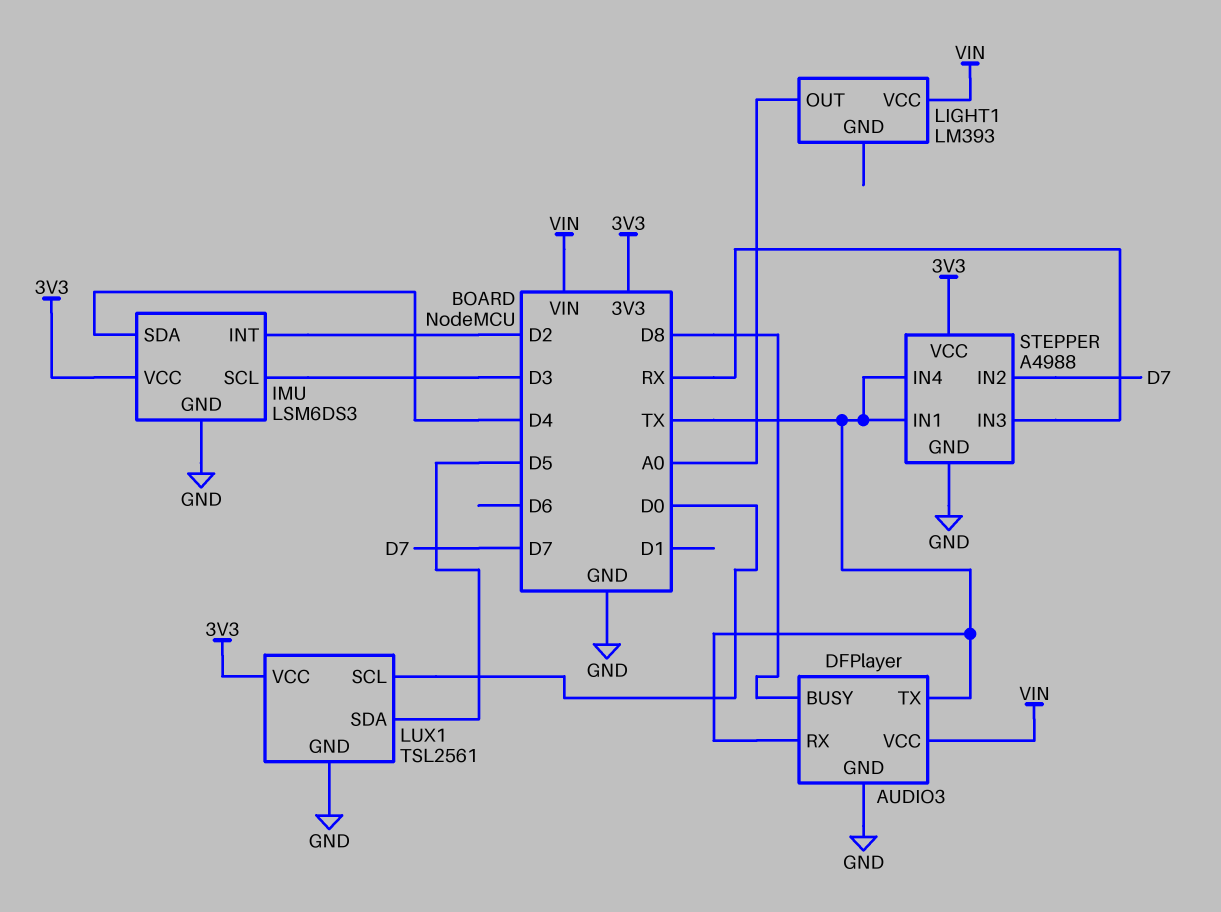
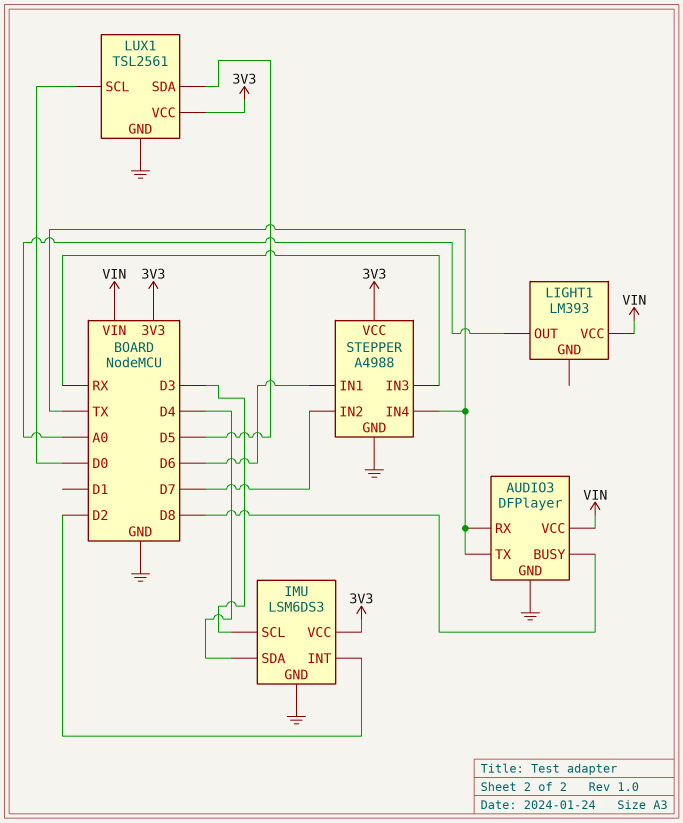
STEPPER pin IN1: TX -> D6

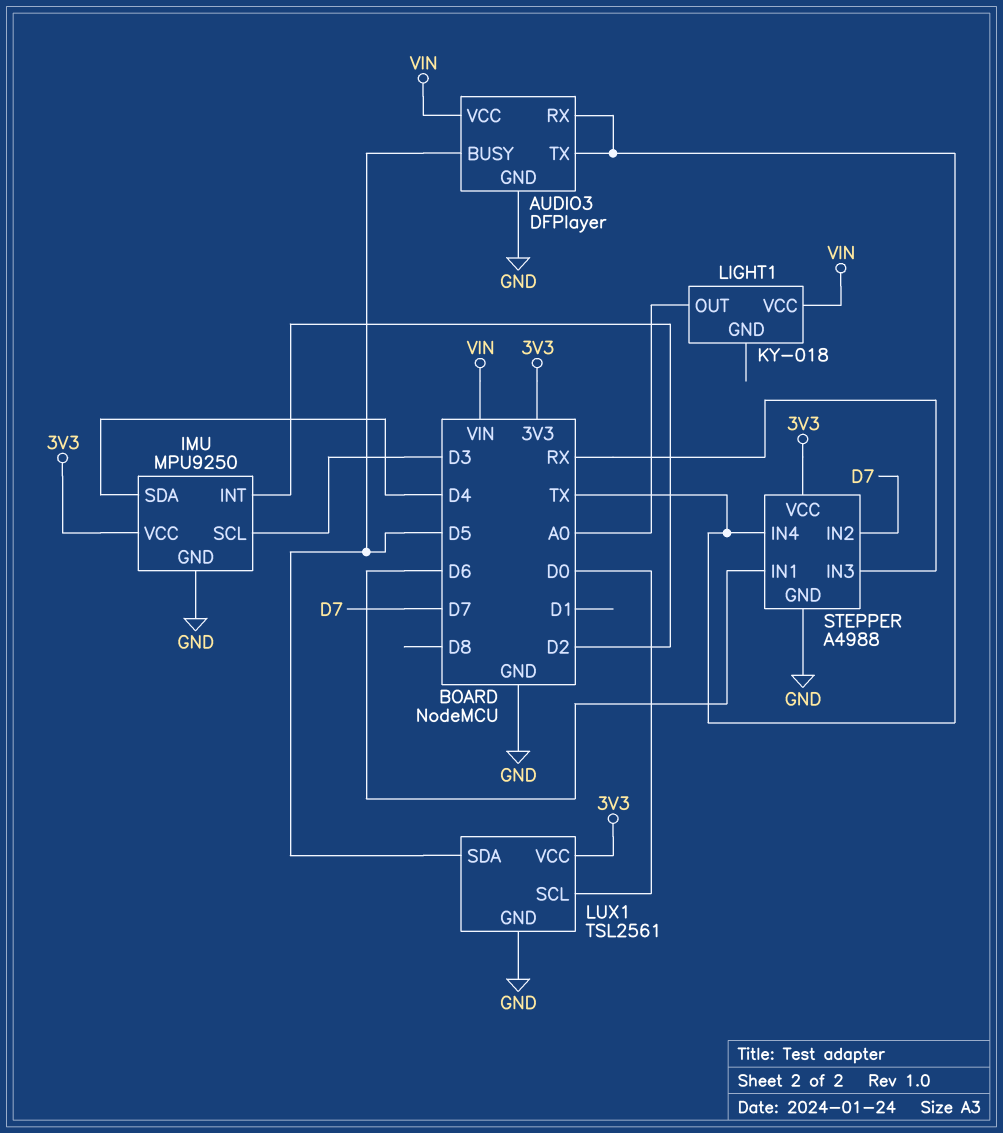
AUDIO3 pin BUSY: D8 -> D5
IMU: LSM6DS3 -> MPU9250
LIGHT1: LM393 -> KY-018

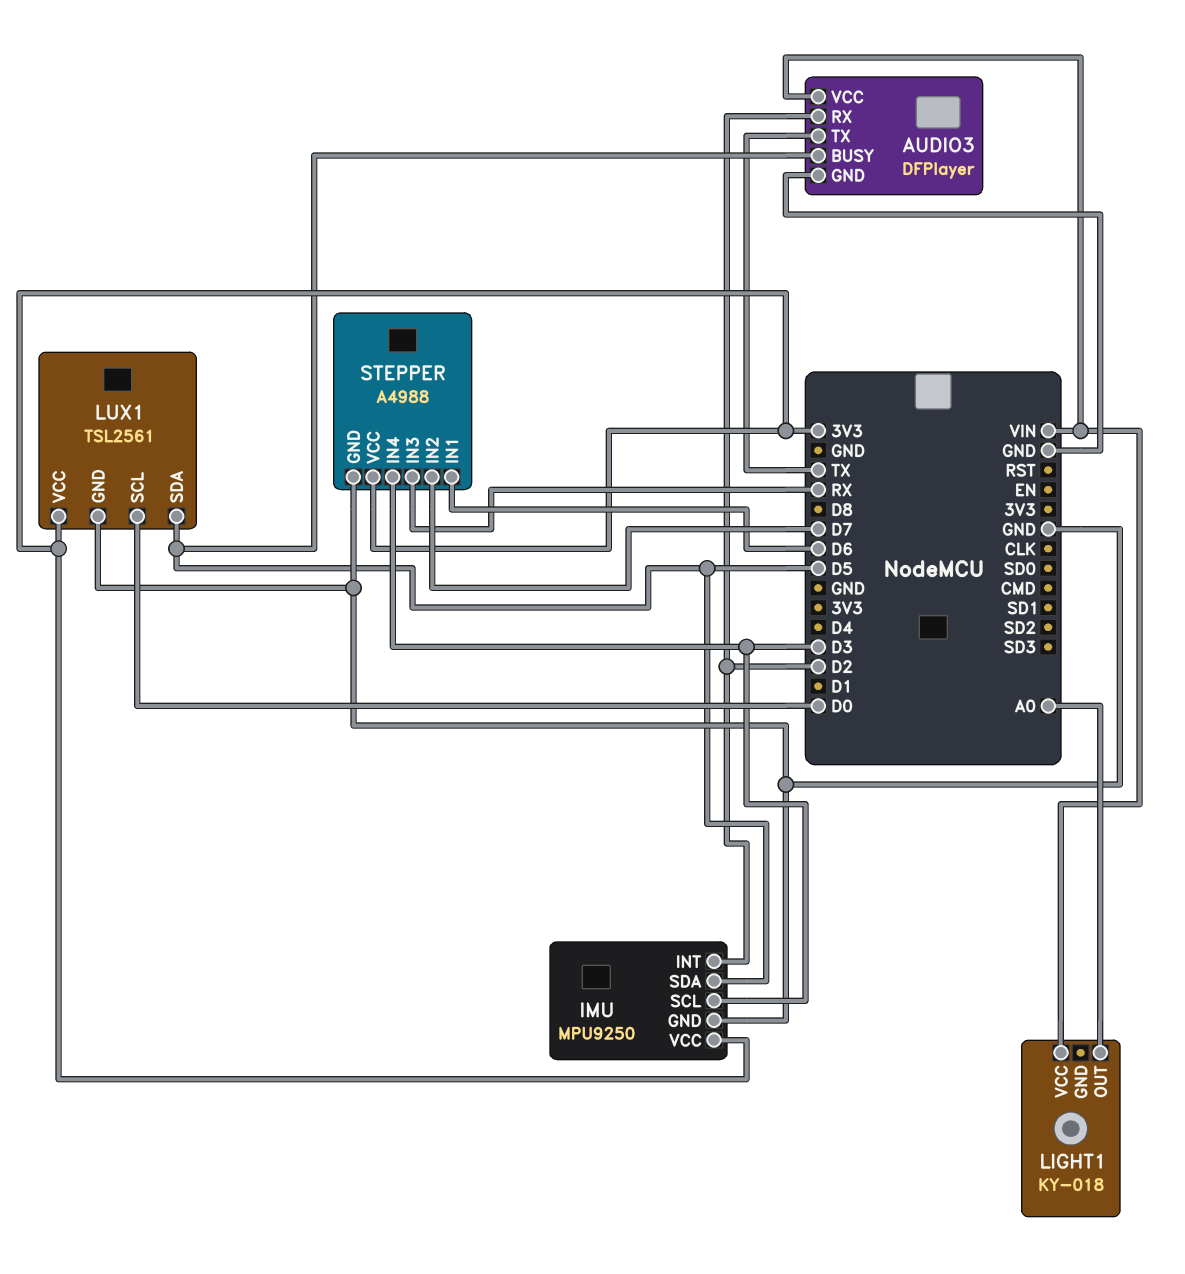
AUDIO3 pin RX: TX -> D2
IMU pin SDA: D4 -> D5
STEPPER pin IN4: TX -> D3

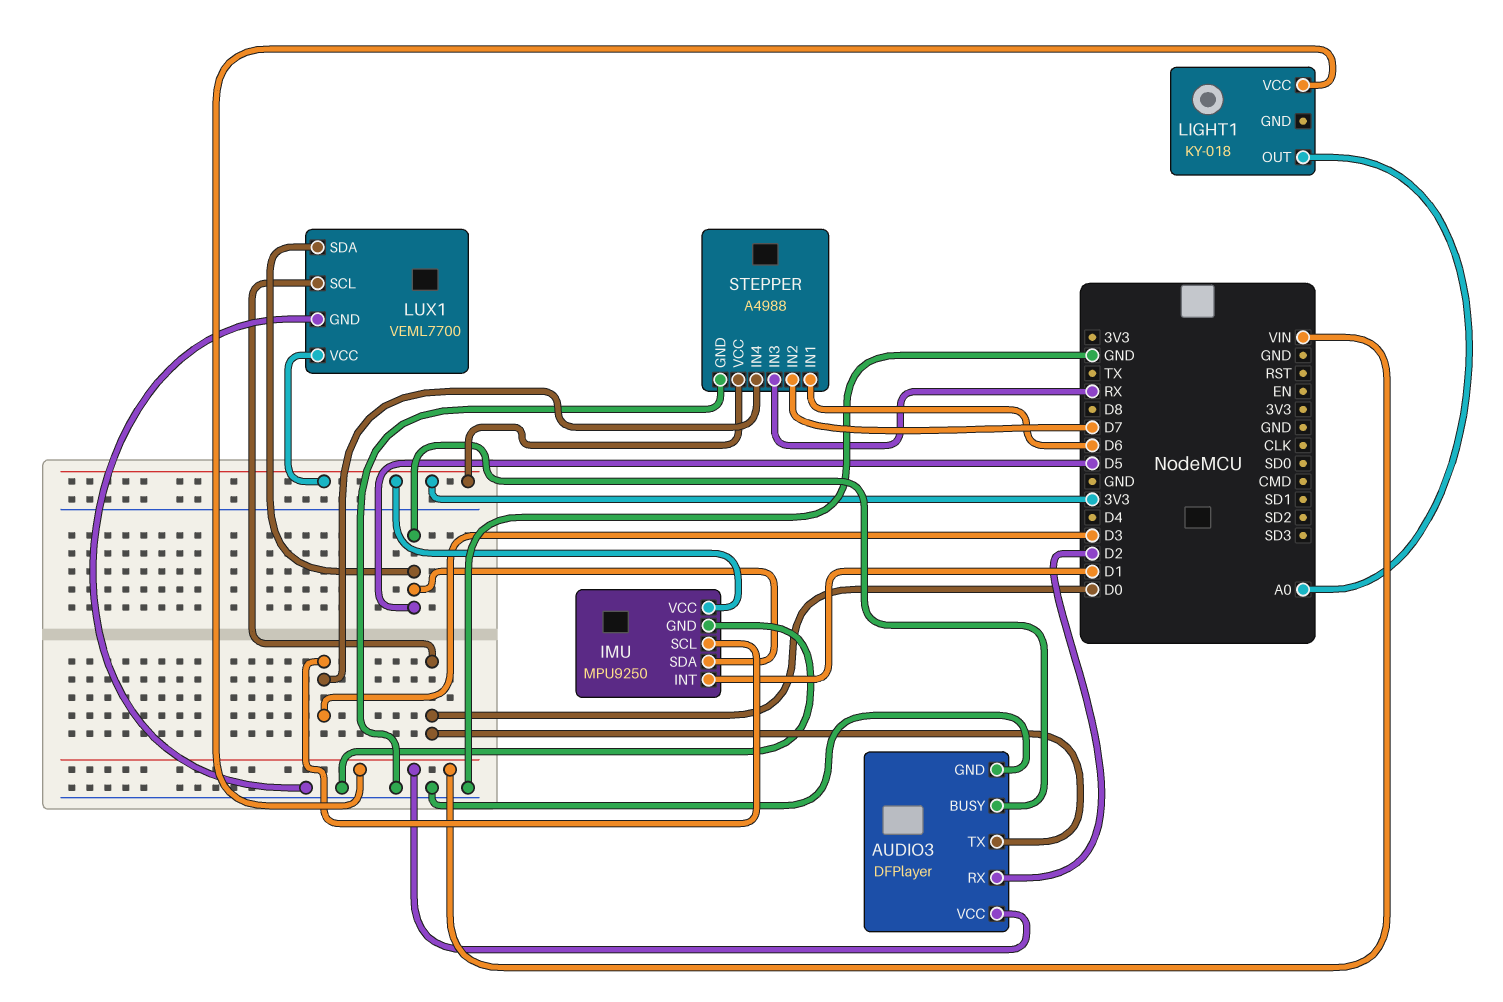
AUDIO3 pin TX: TX -> D0
IMU pin INT: D2 -> D1
LUX1: TSL2561 -> VEML7700

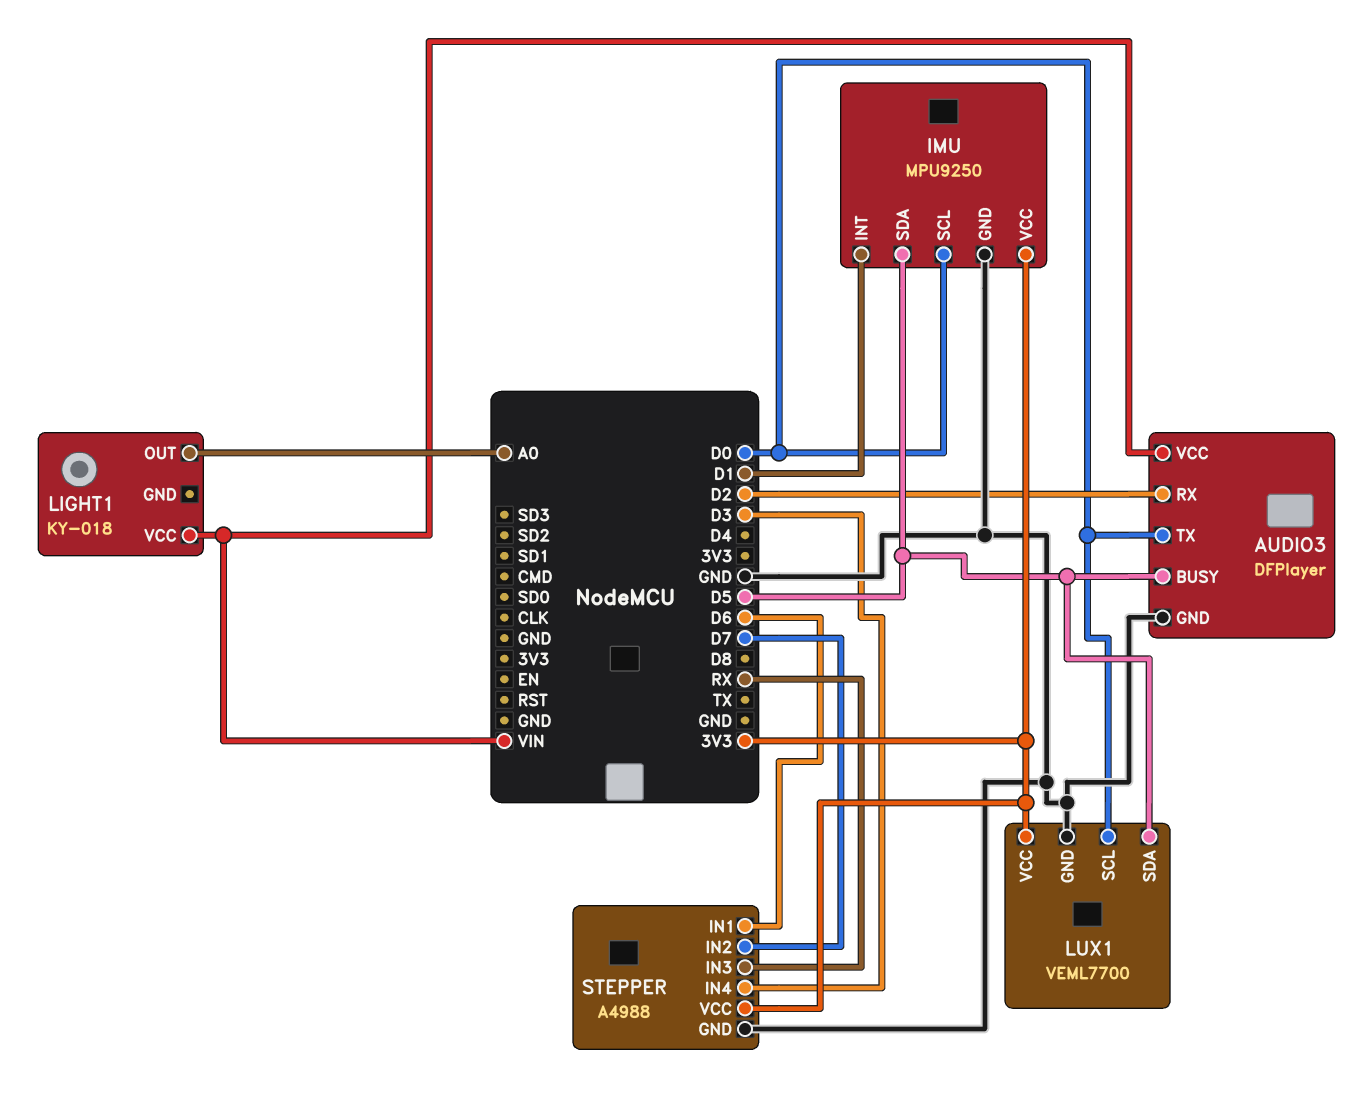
IMU pin SCL: D3 -> D0

